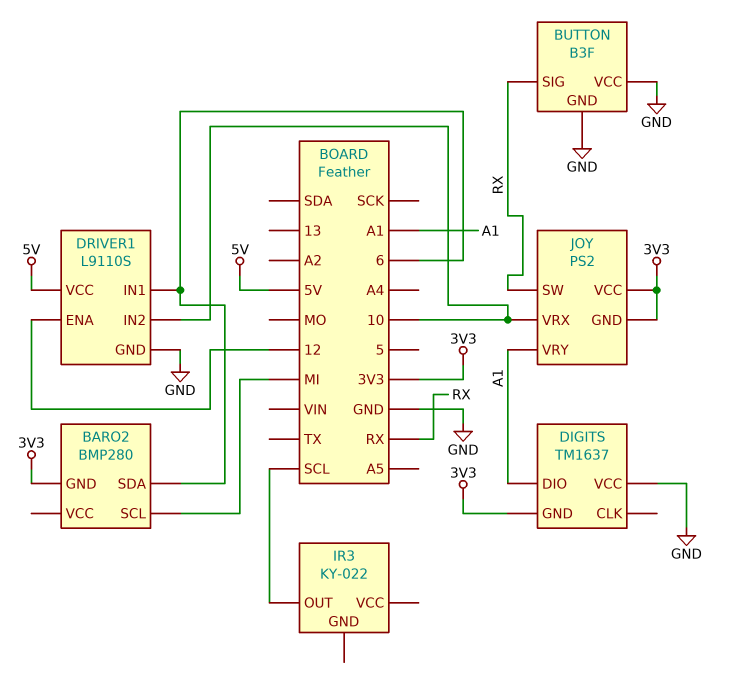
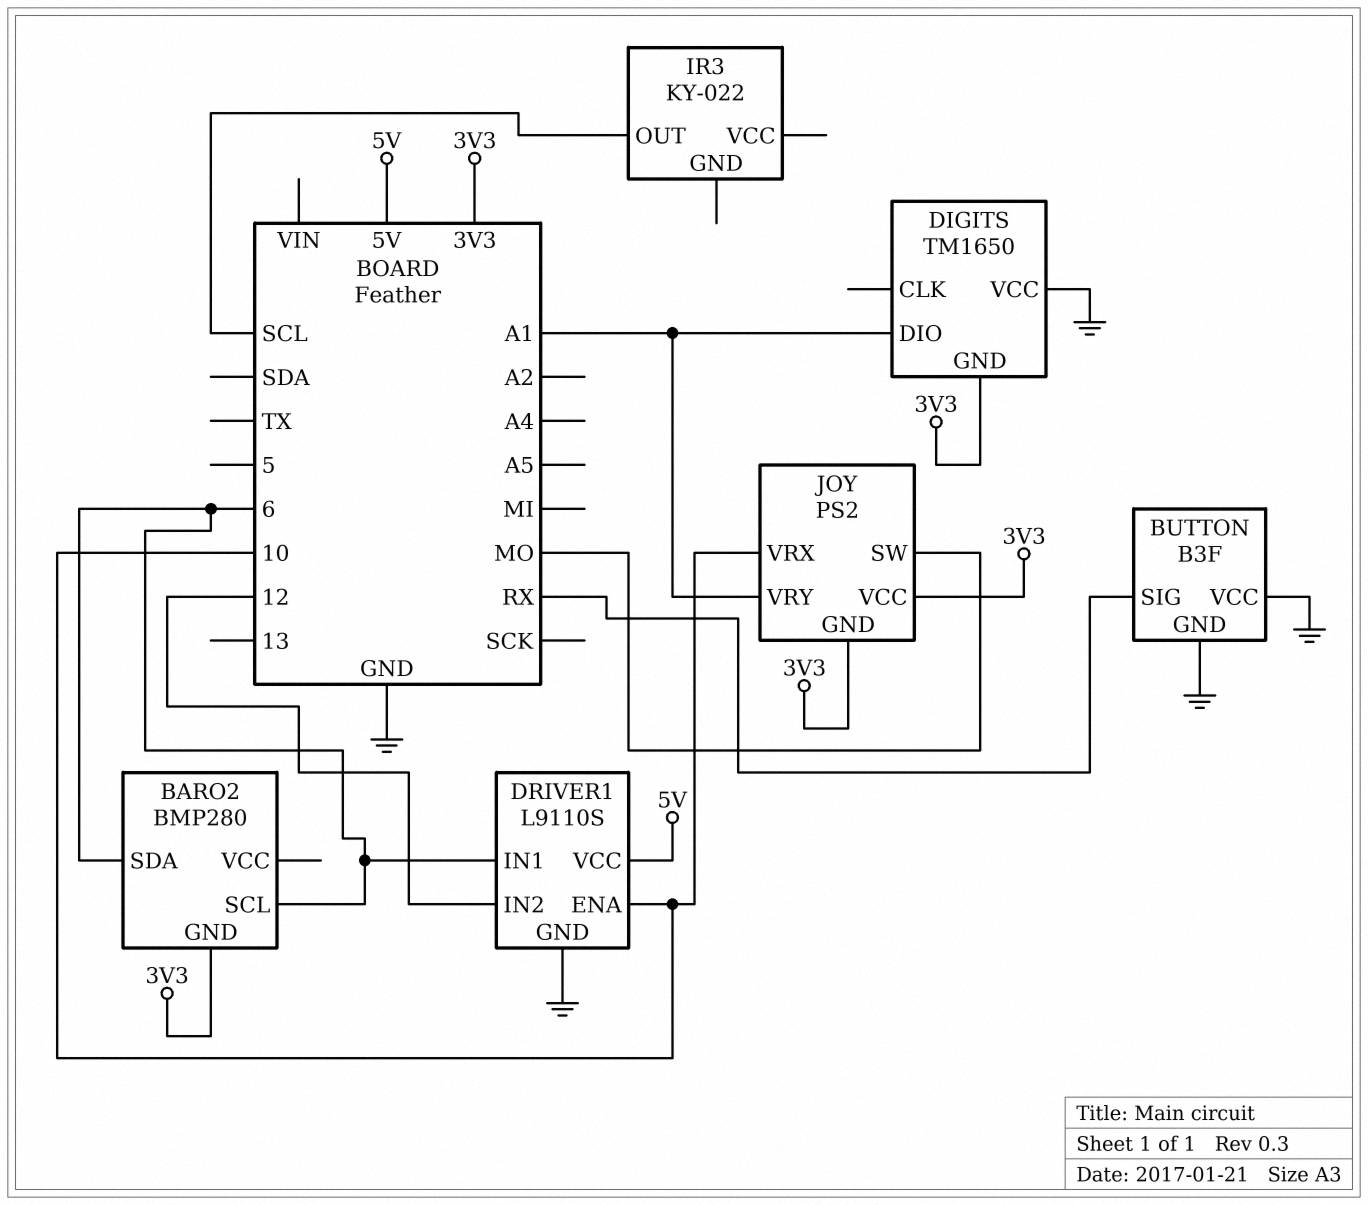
BARO2 pin SCL: MI -> 6
DIGITS: TM1637 -> TM1650
DRIVER1 pin ENA: 12 -> 10
DRIVER1 pin IN2: 10 -> 12
JOY pin SW: RX -> MO

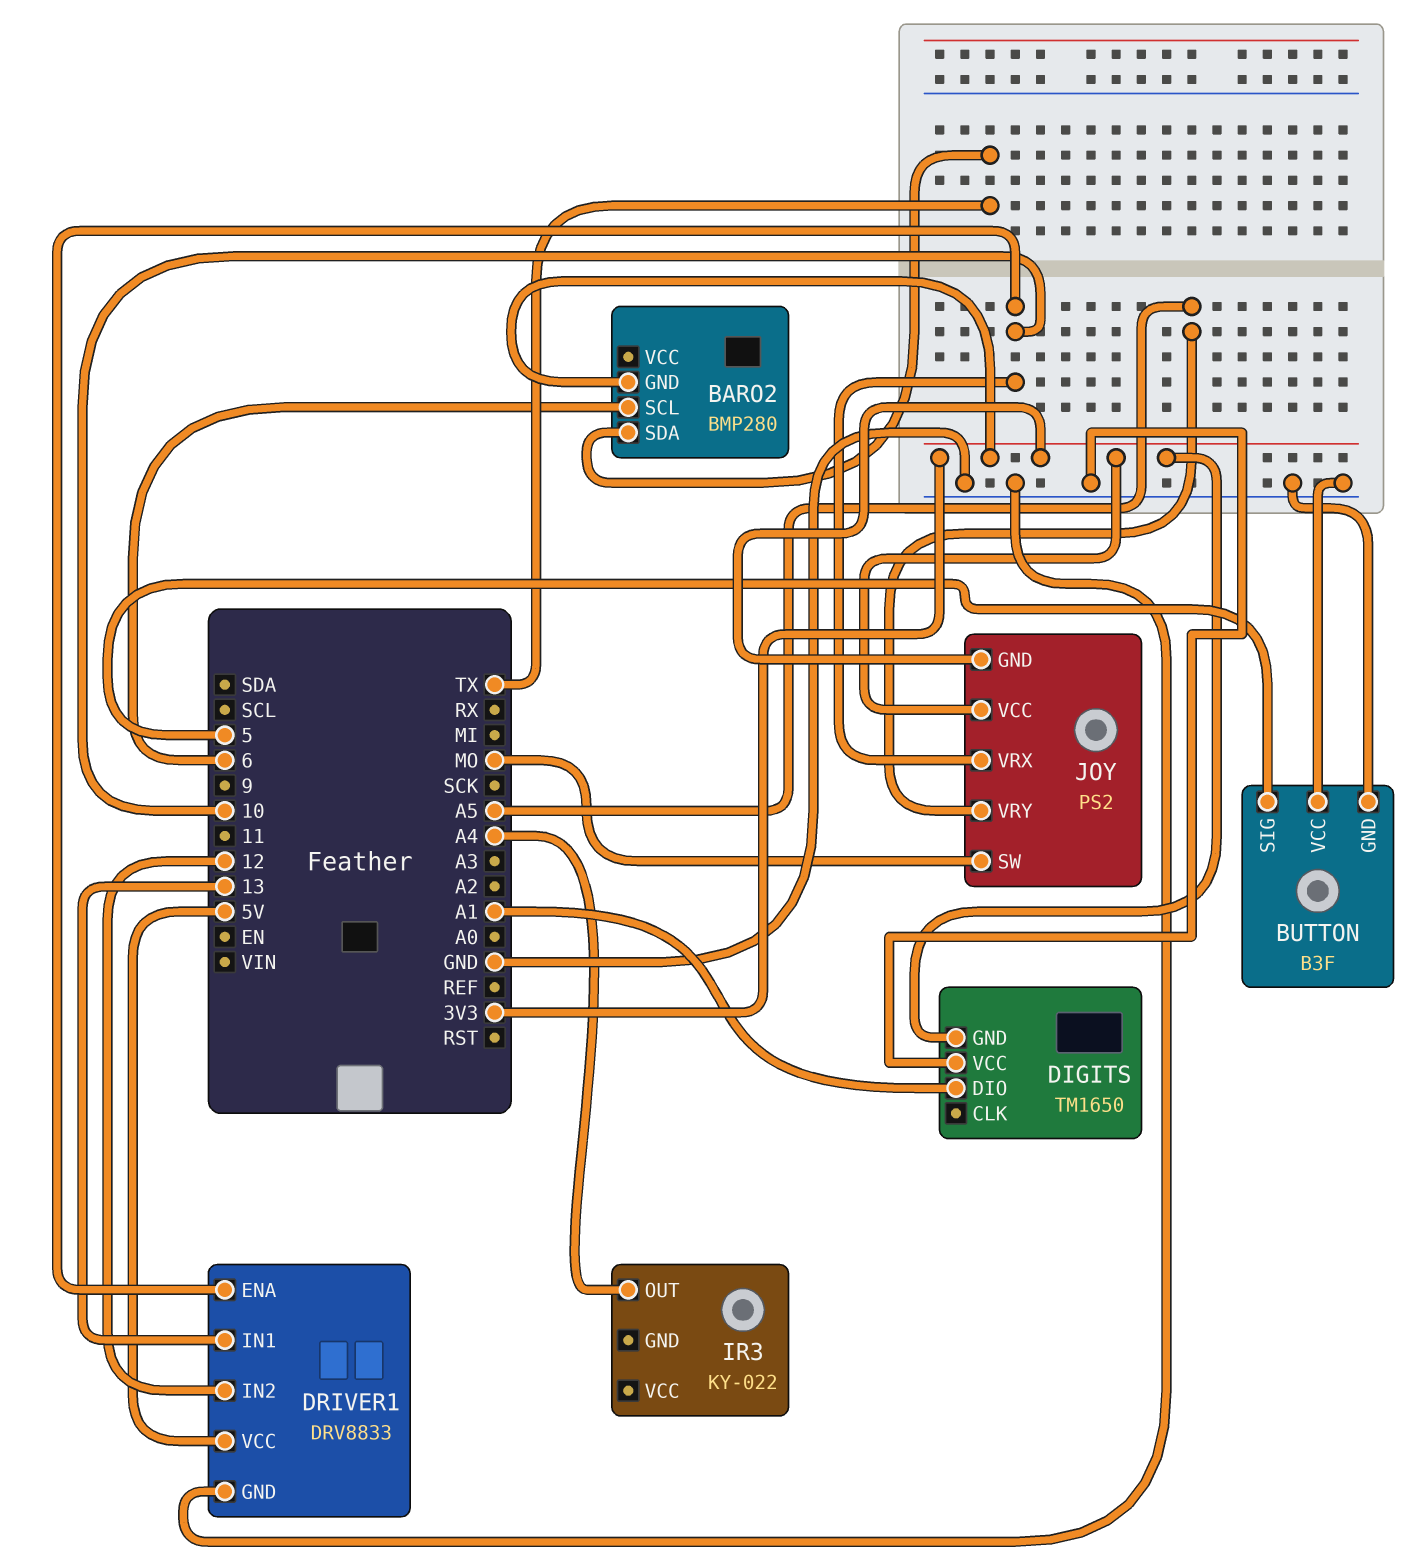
BARO2 pin SDA: 6 -> TX
BUTTON pin SIG: RX -> 5
DRIVER1: L9110S -> DRV8833
DRIVER1 pin IN1: 6 -> 13
IR3 pin OUT: SCL -> A4
JOY pin VRY: A1 -> A5

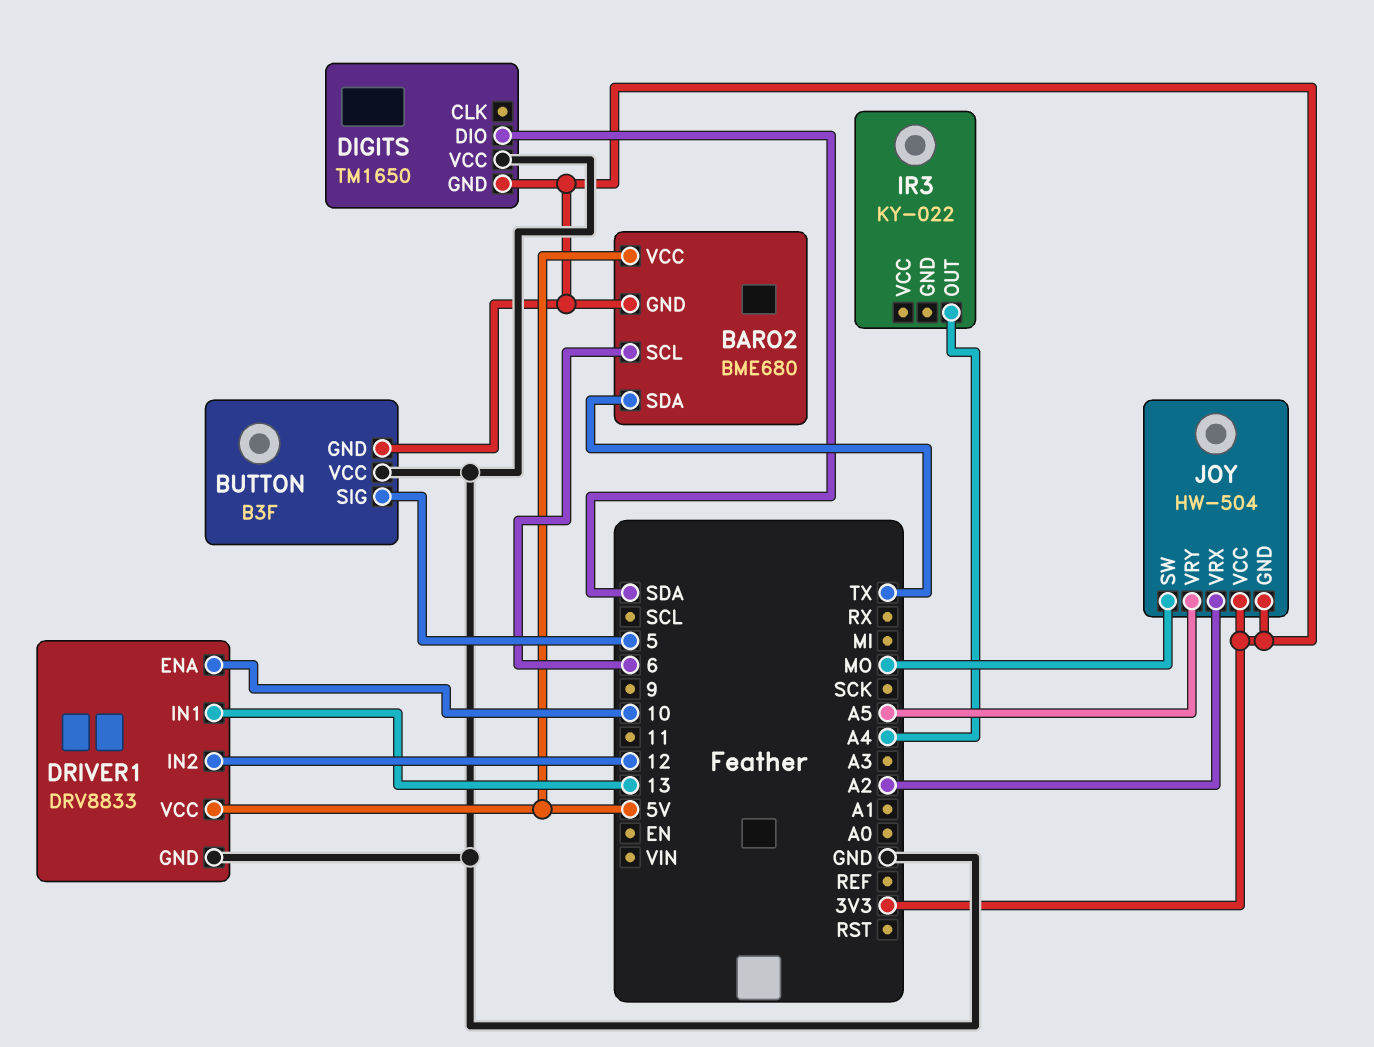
BARO2: BMP280 -> BME680
BARO2 pin VCC: none -> 5V
BUTTON pin GND: GND -> 3V3
DIGITS pin DIO: A1 -> SDA
JOY: PS2 -> HW-504
JOY pin VRX: 10 -> A2

